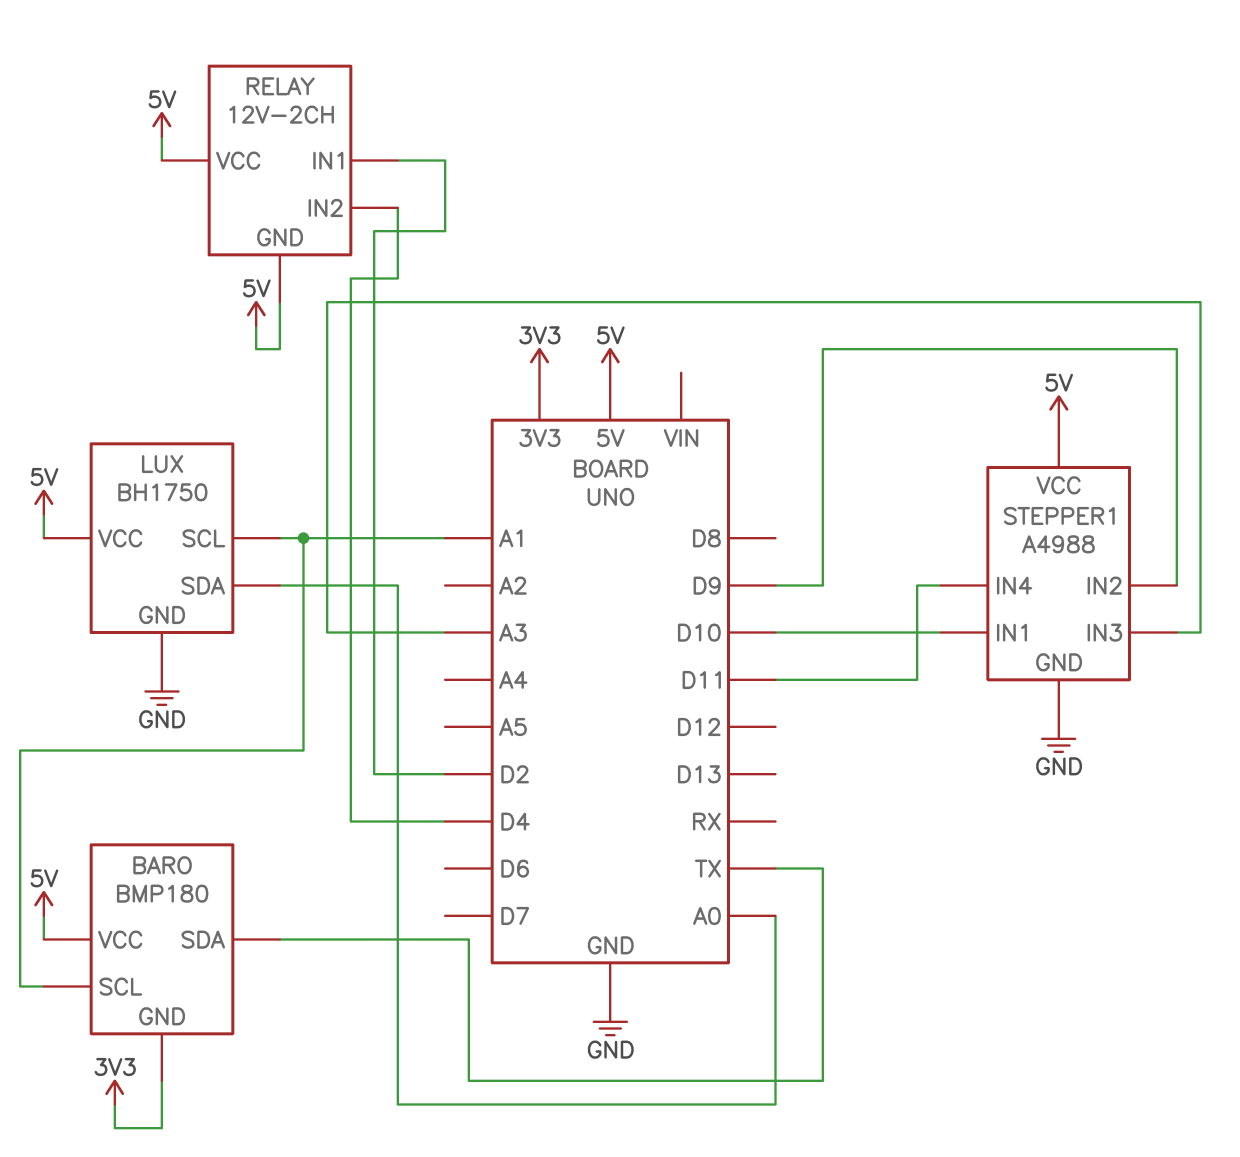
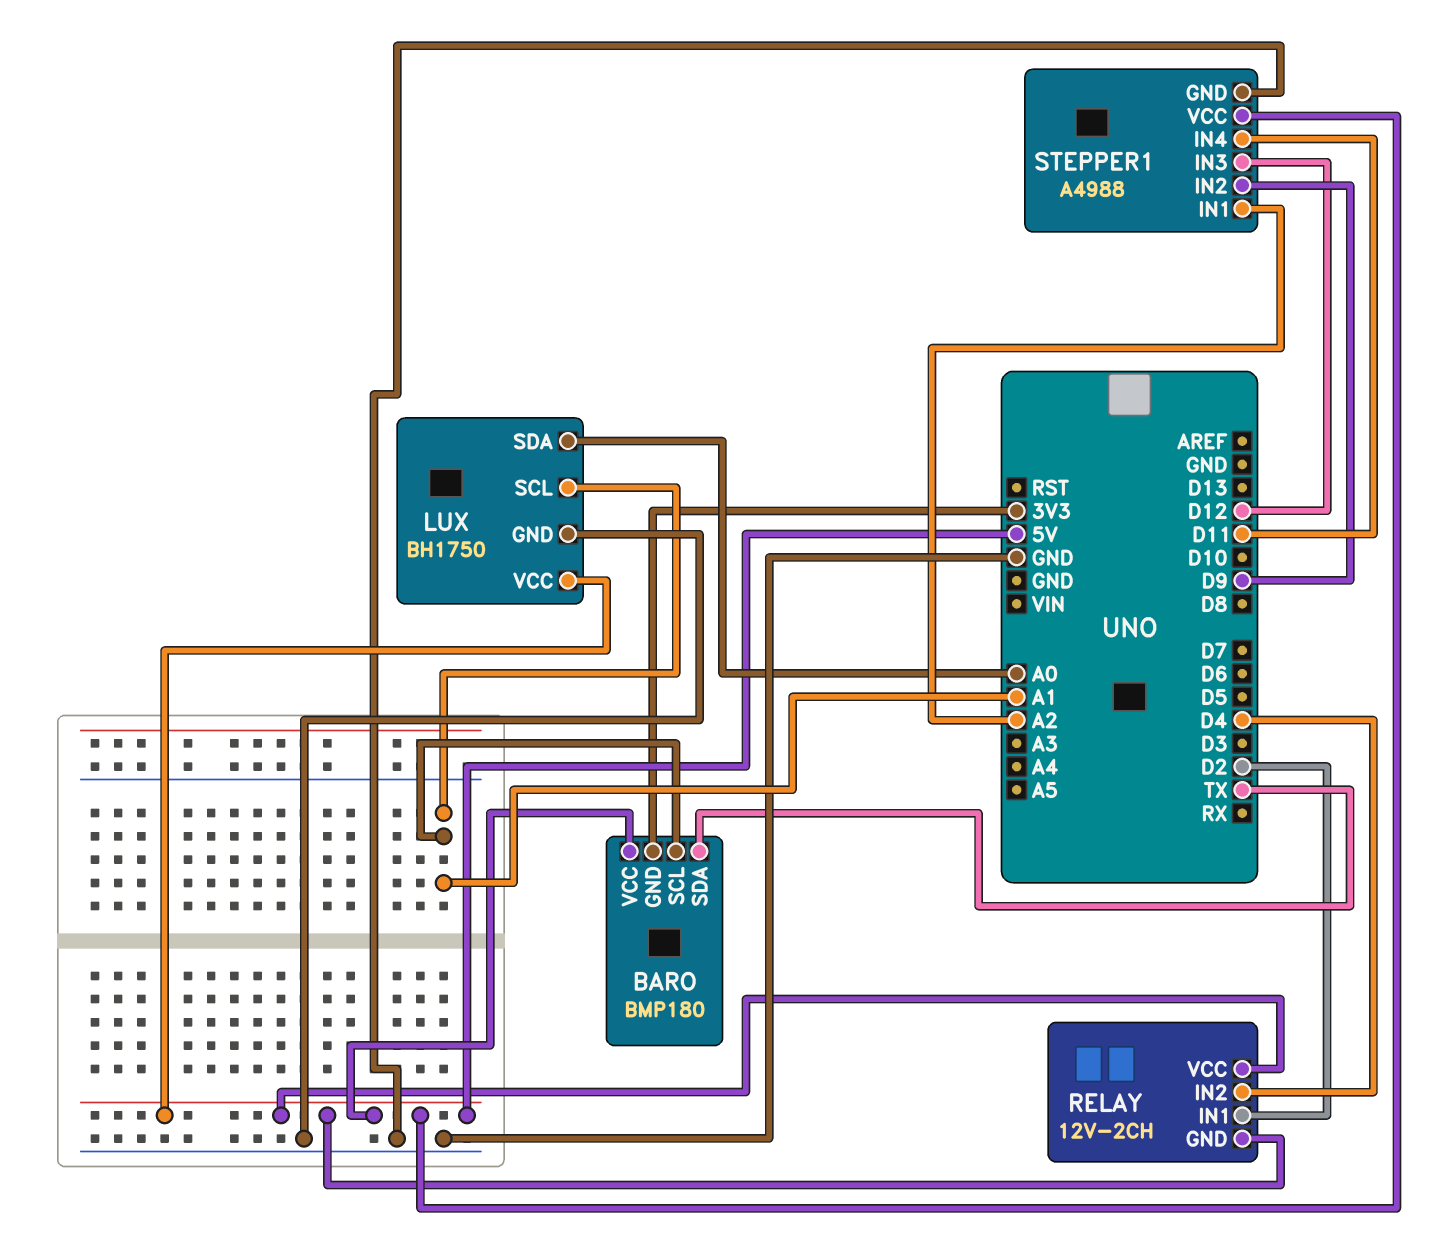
STEPPER1 pin IN1: D10 -> A2
STEPPER1 pin IN3: A3 -> D12

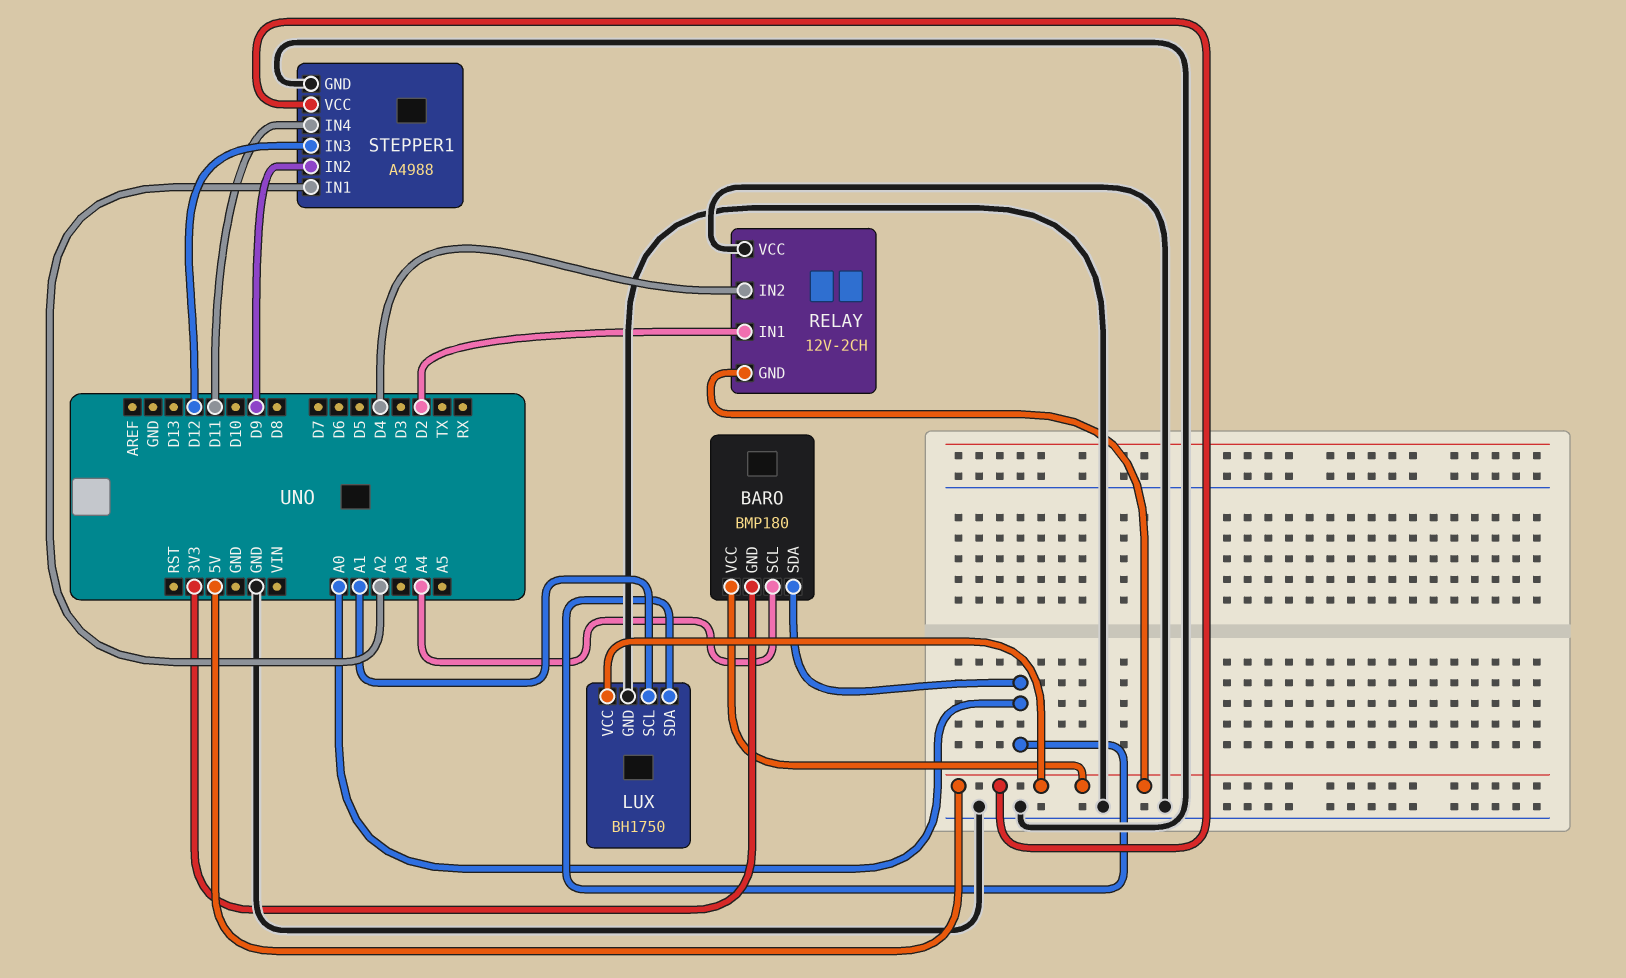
BARO pin SCL: A1 -> A4
BARO pin SDA: TX -> A0
RELAY pin VCC: 5V -> GND

